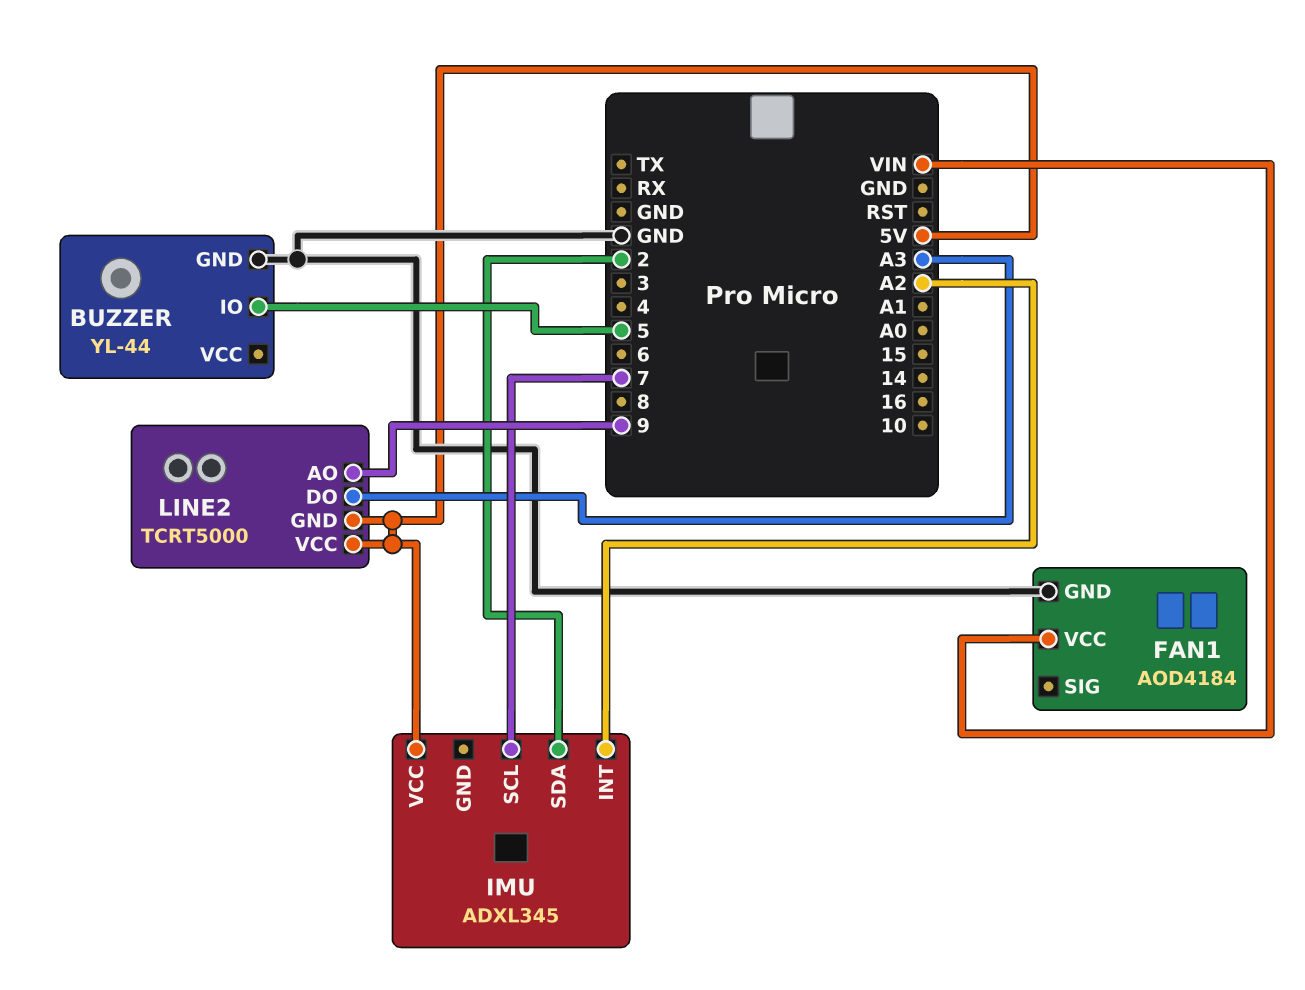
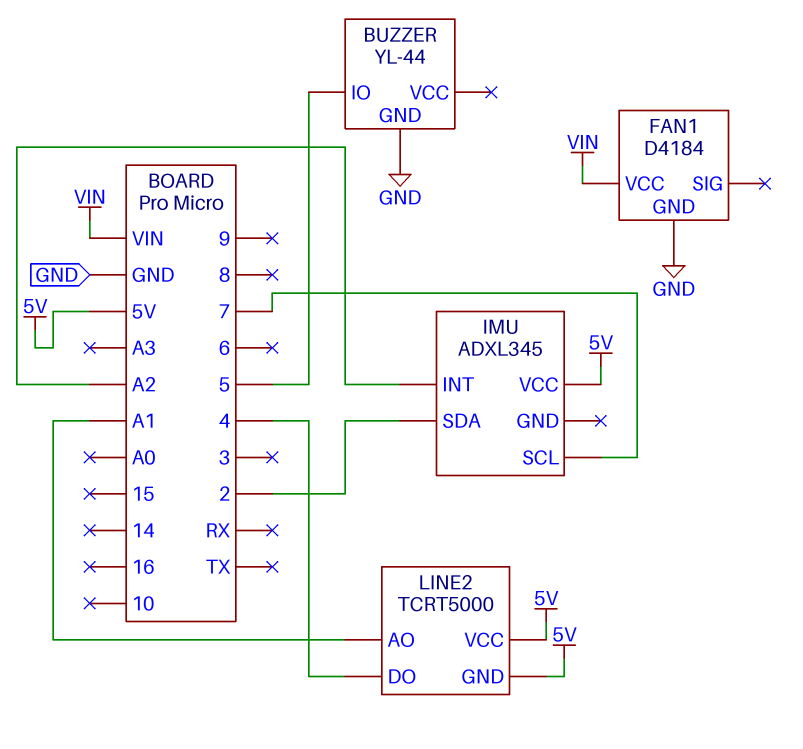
FAN1: AOD4184 -> D4184
LINE2 pin AO: 9 -> A1
LINE2 pin DO: A3 -> 4

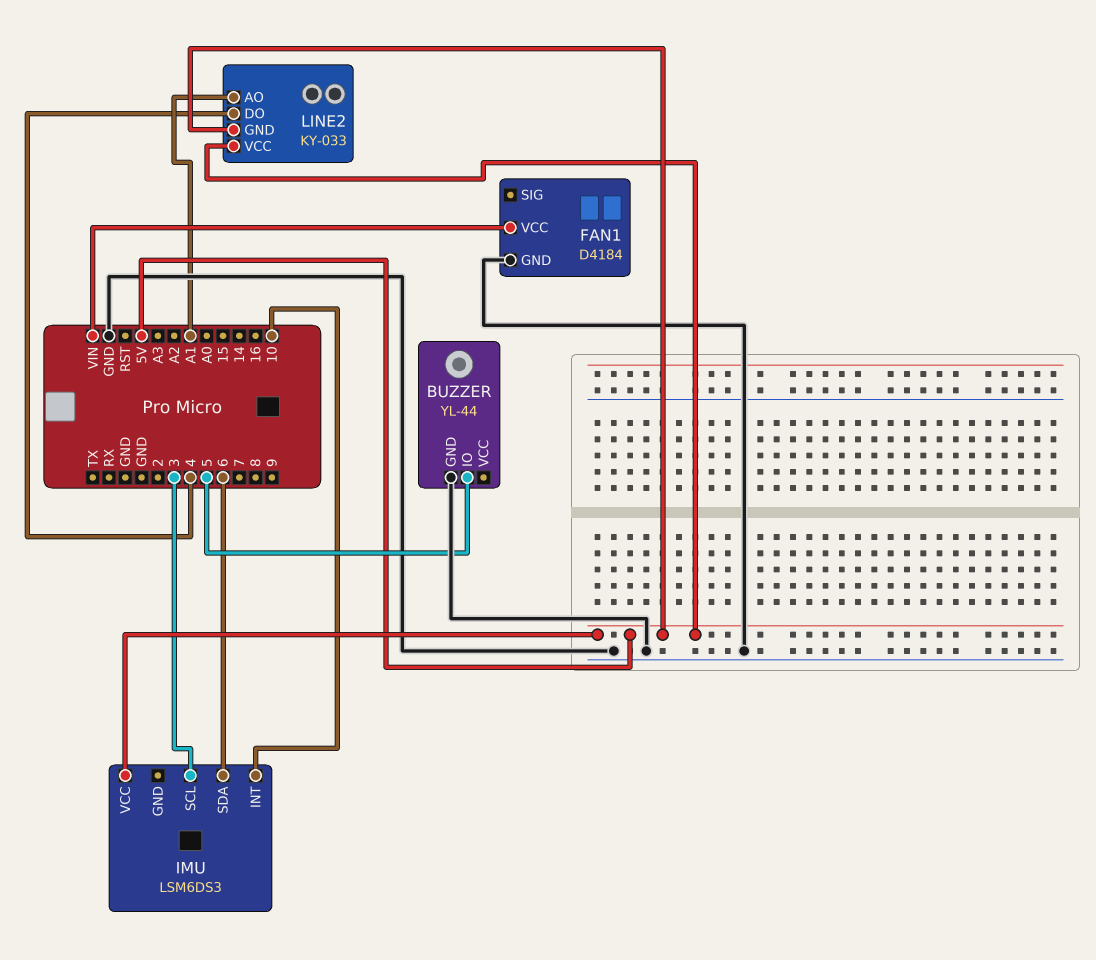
IMU: ADXL345 -> LSM6DS3
IMU pin INT: A2 -> 10
IMU pin SCL: 7 -> 3
IMU pin SDA: 2 -> 6
LINE2: TCRT5000 -> KY-033

